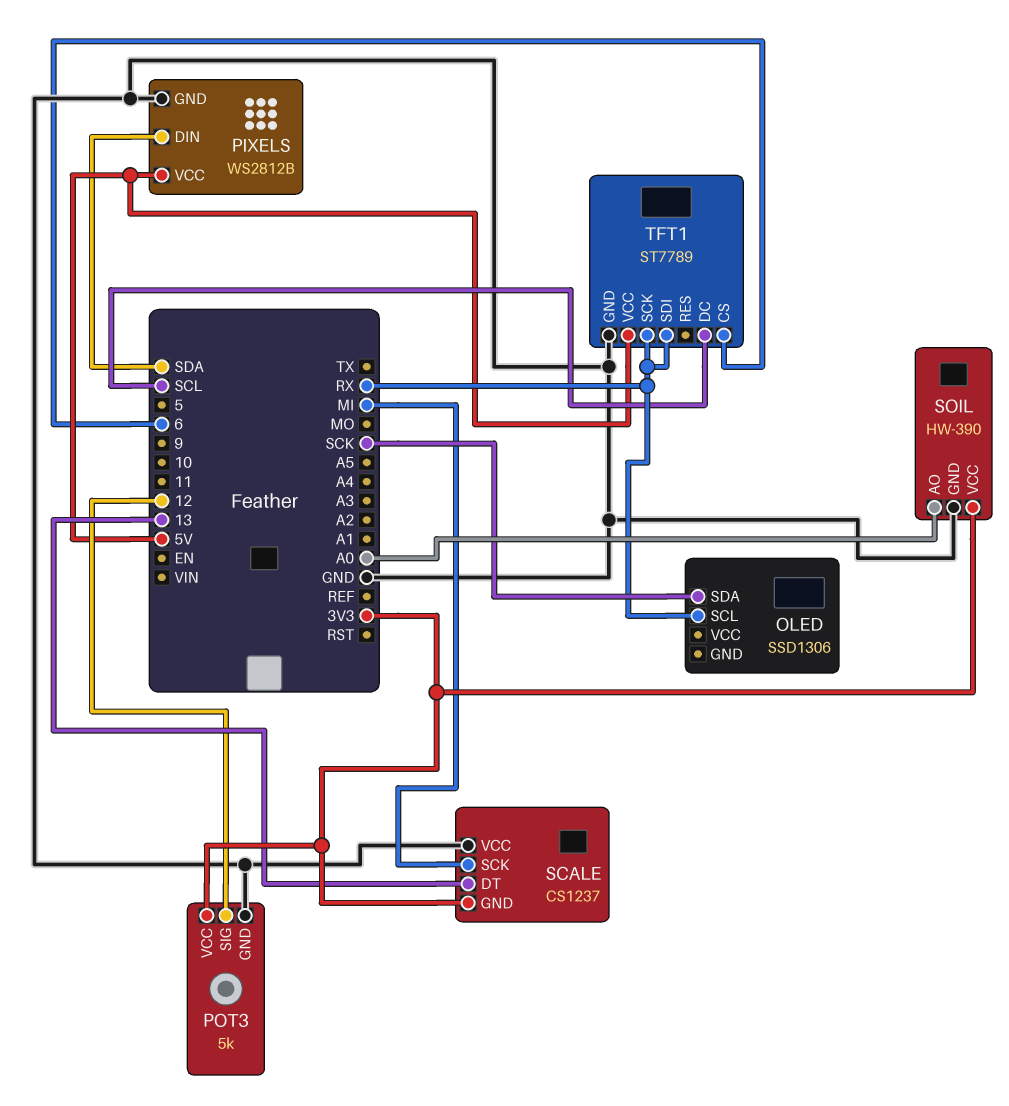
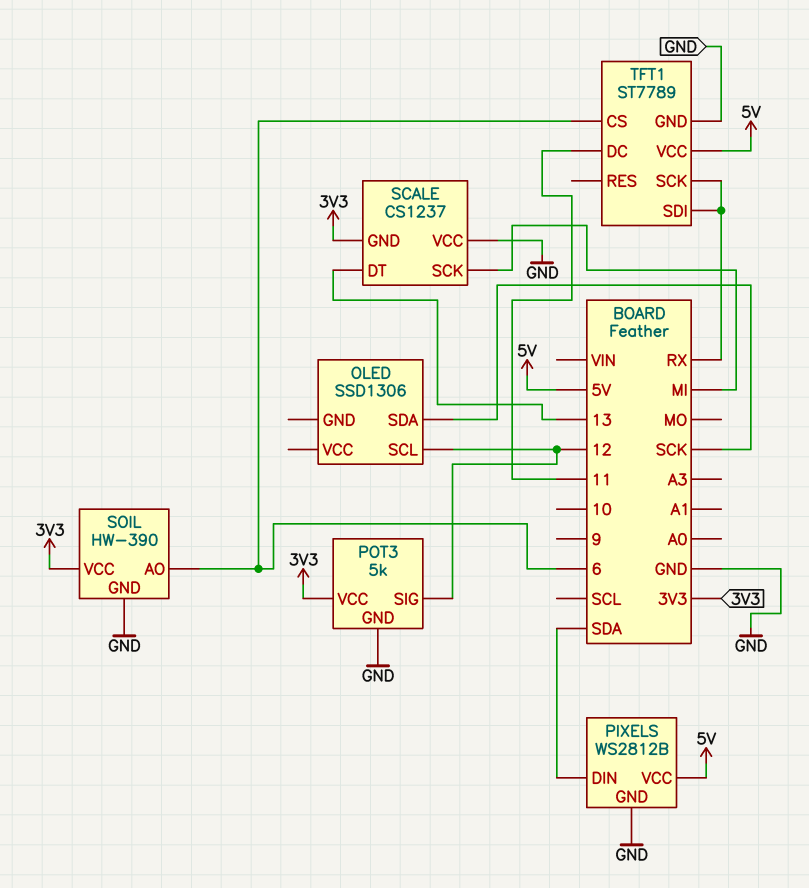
OLED pin SCL: RX -> 12
SOIL pin AO: A0 -> 6
TFT1 pin DC: SCL -> 11

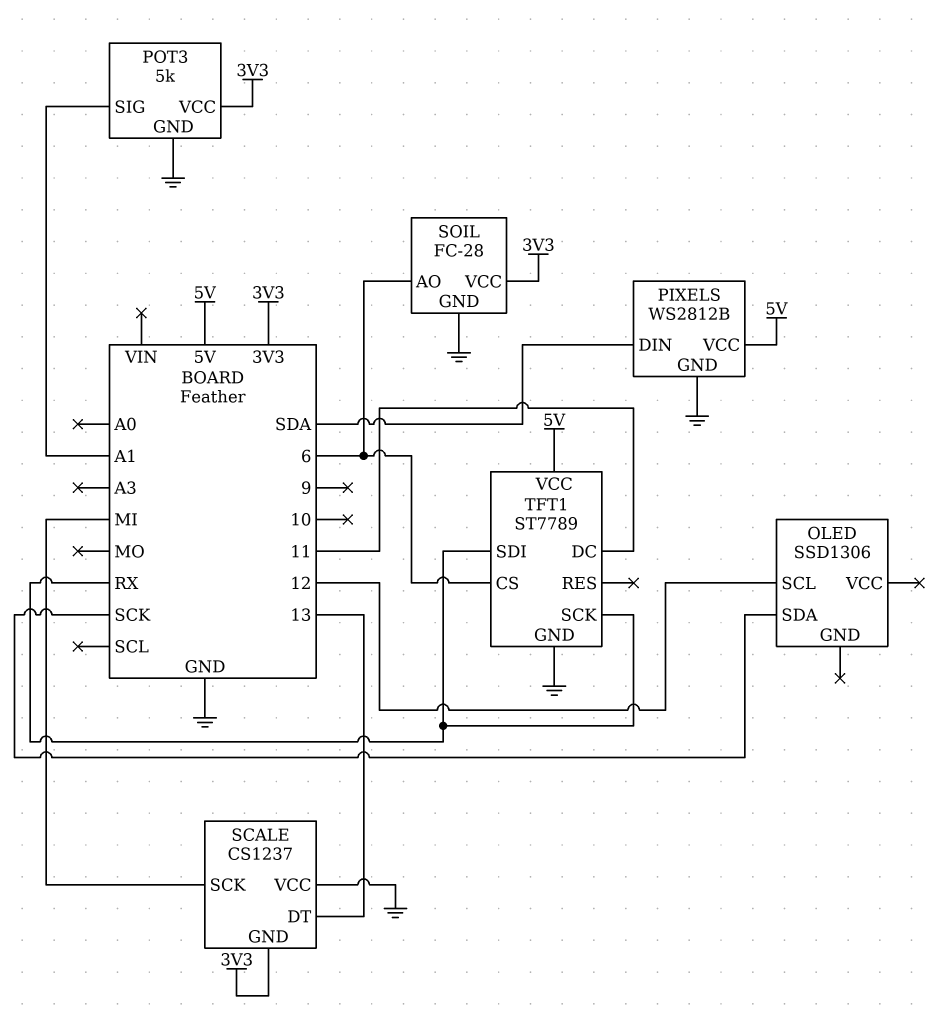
POT3 pin SIG: 12 -> A1
SOIL: HW-390 -> FC-28

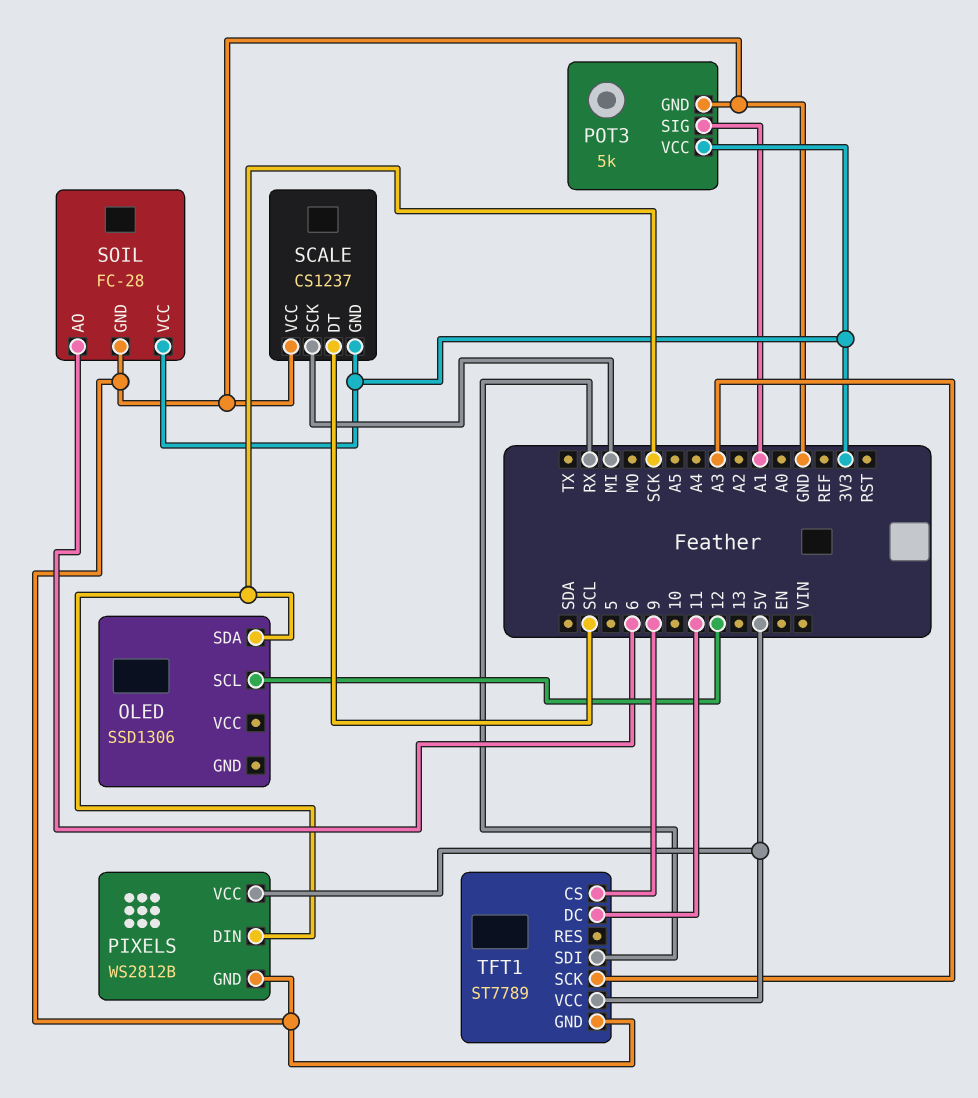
PIXELS pin DIN: SDA -> SCK
SCALE pin DT: 13 -> SCL
TFT1 pin CS: 6 -> 9
TFT1 pin SCK: RX -> A3

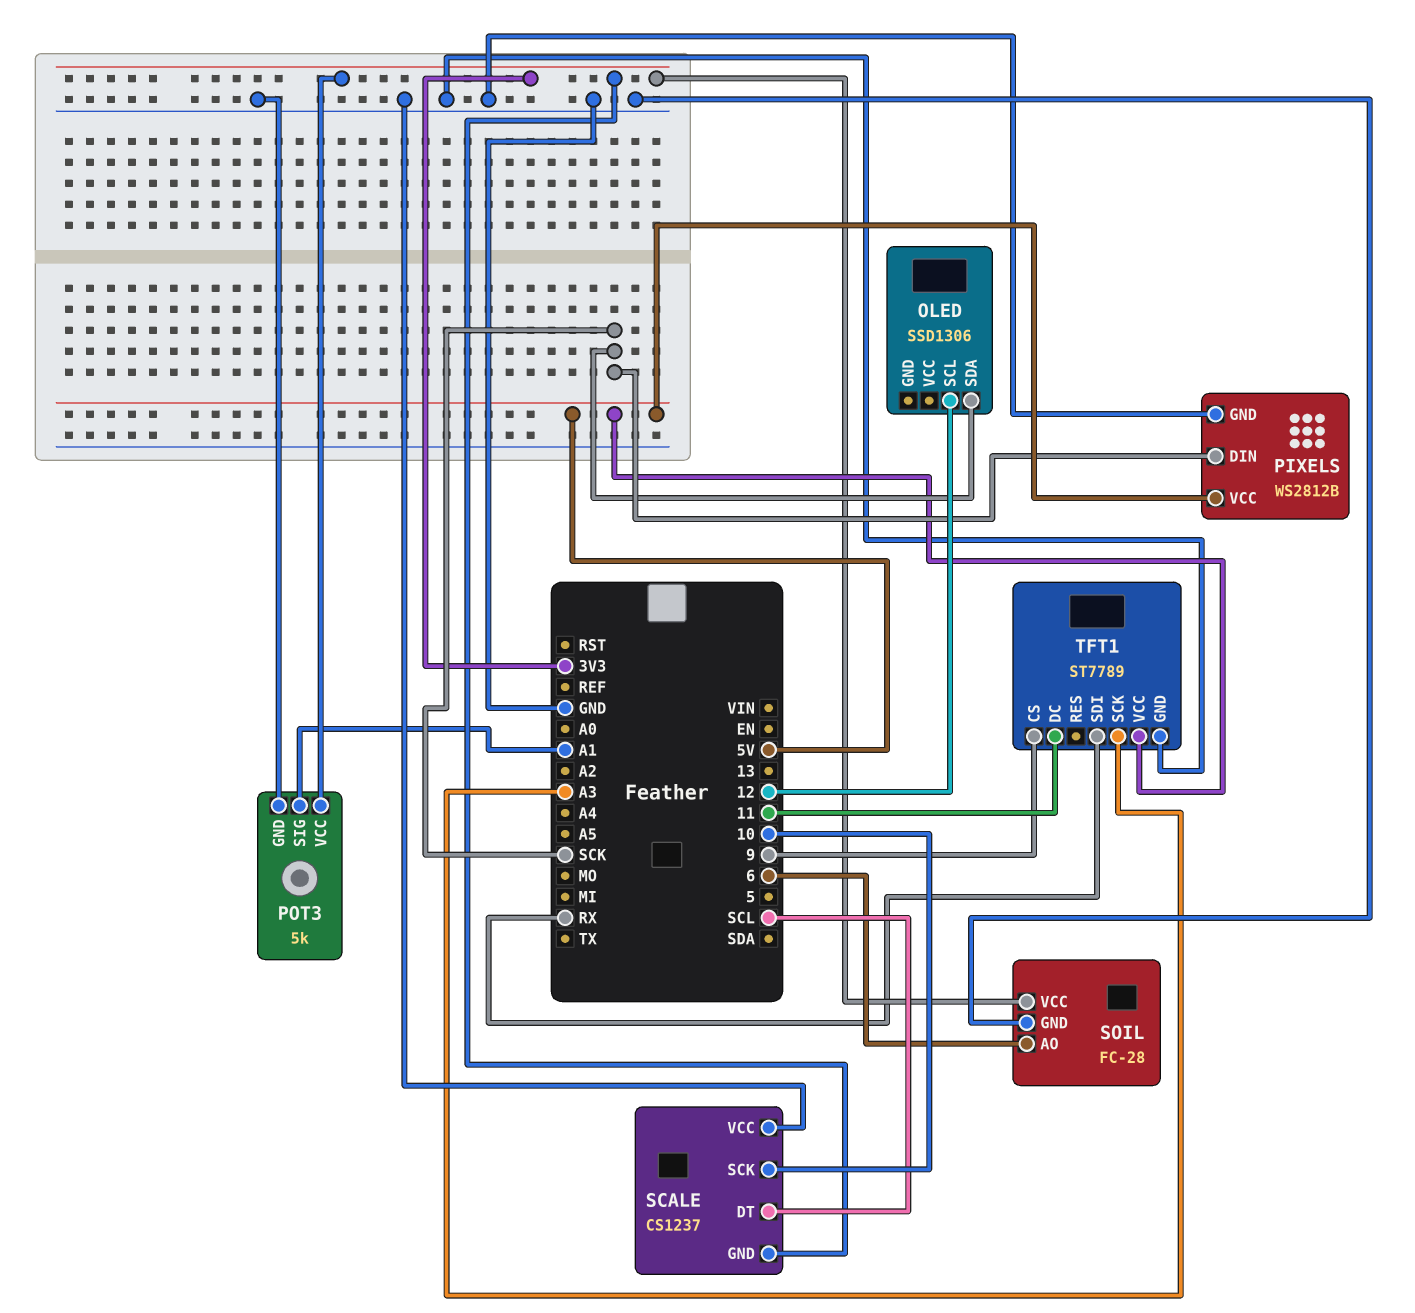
SCALE pin SCK: MI -> 10

